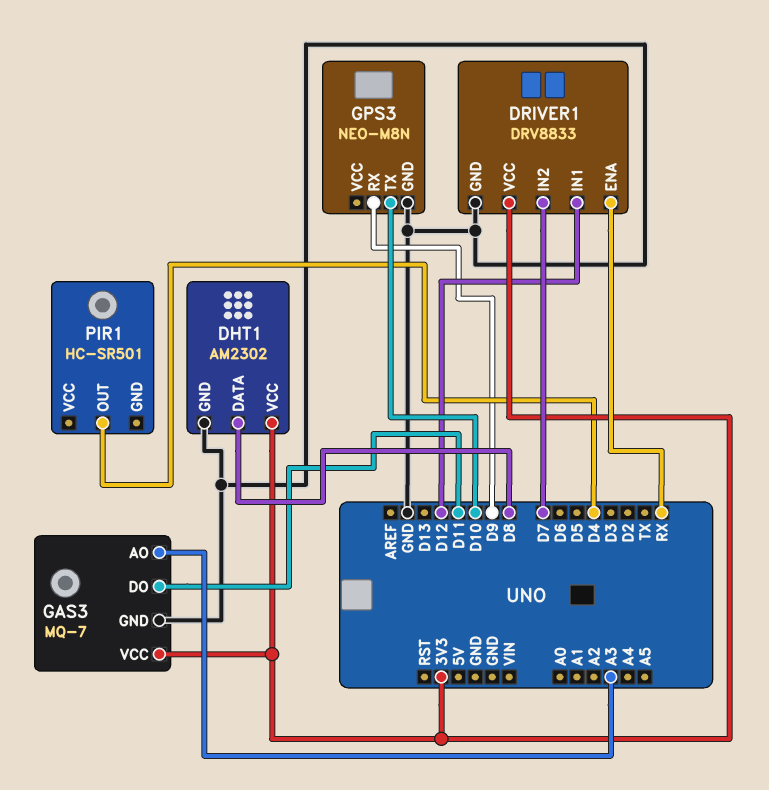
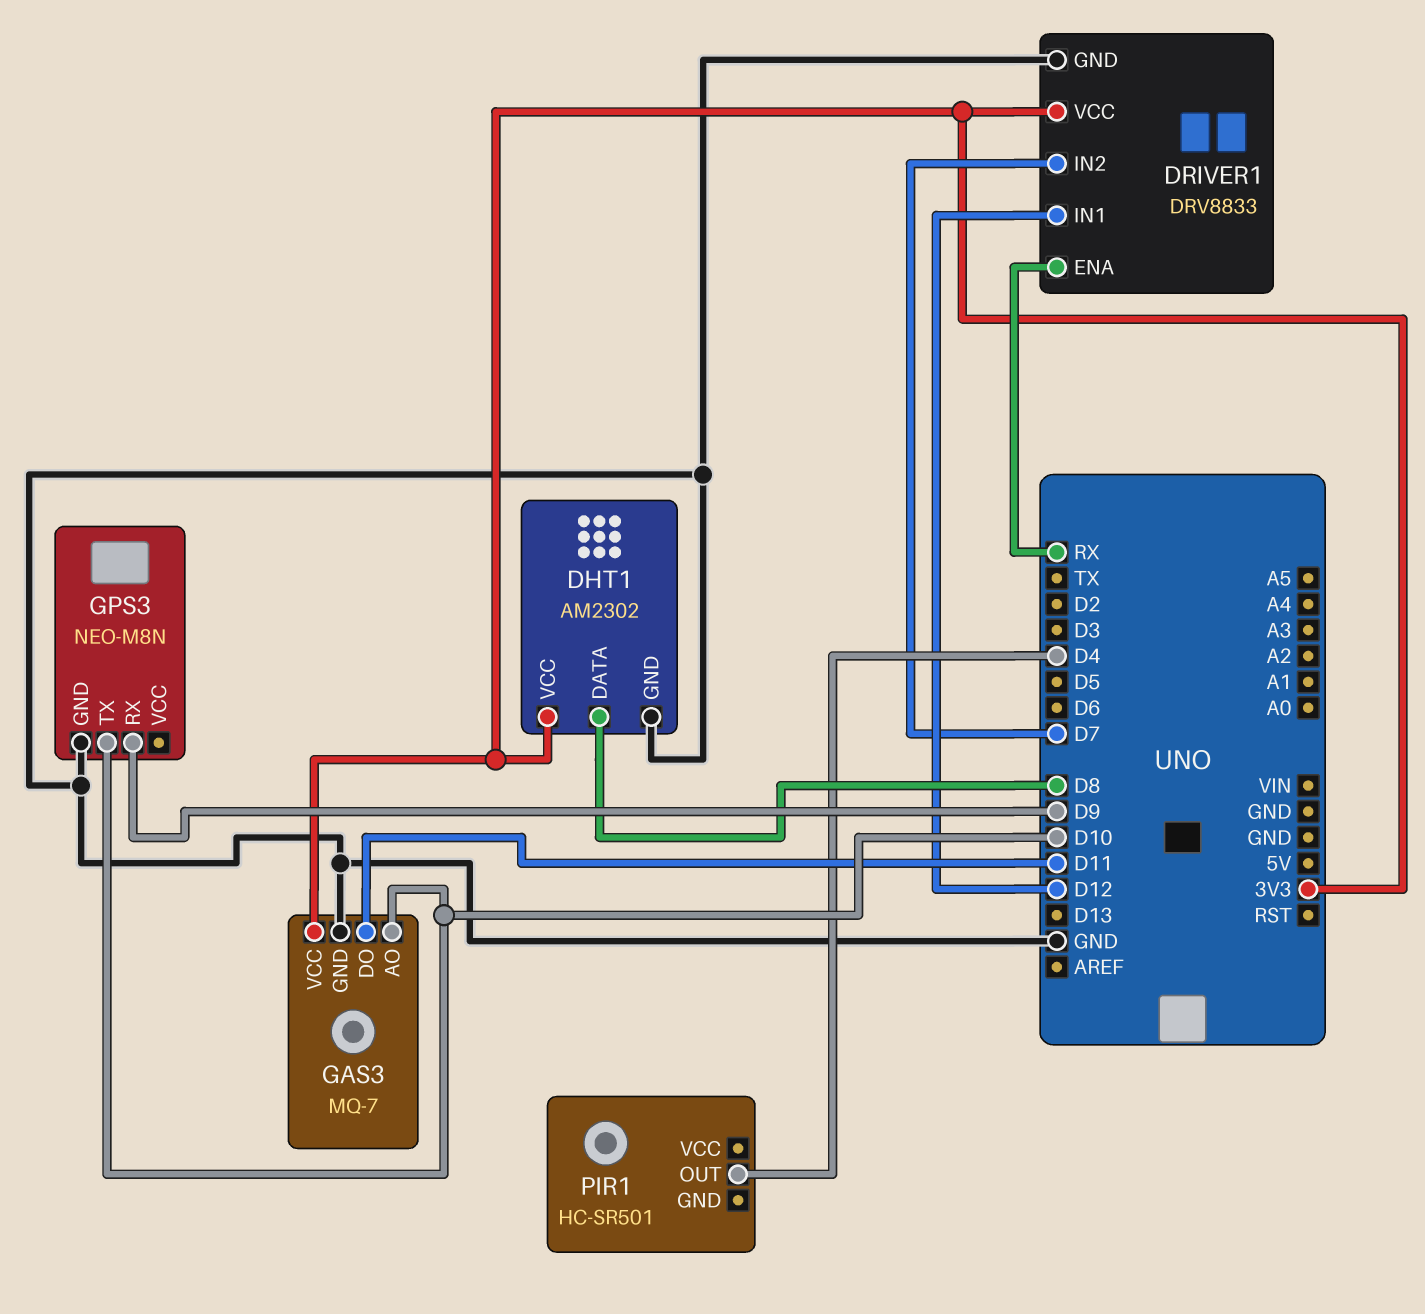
GAS3 pin AO: A3 -> D10

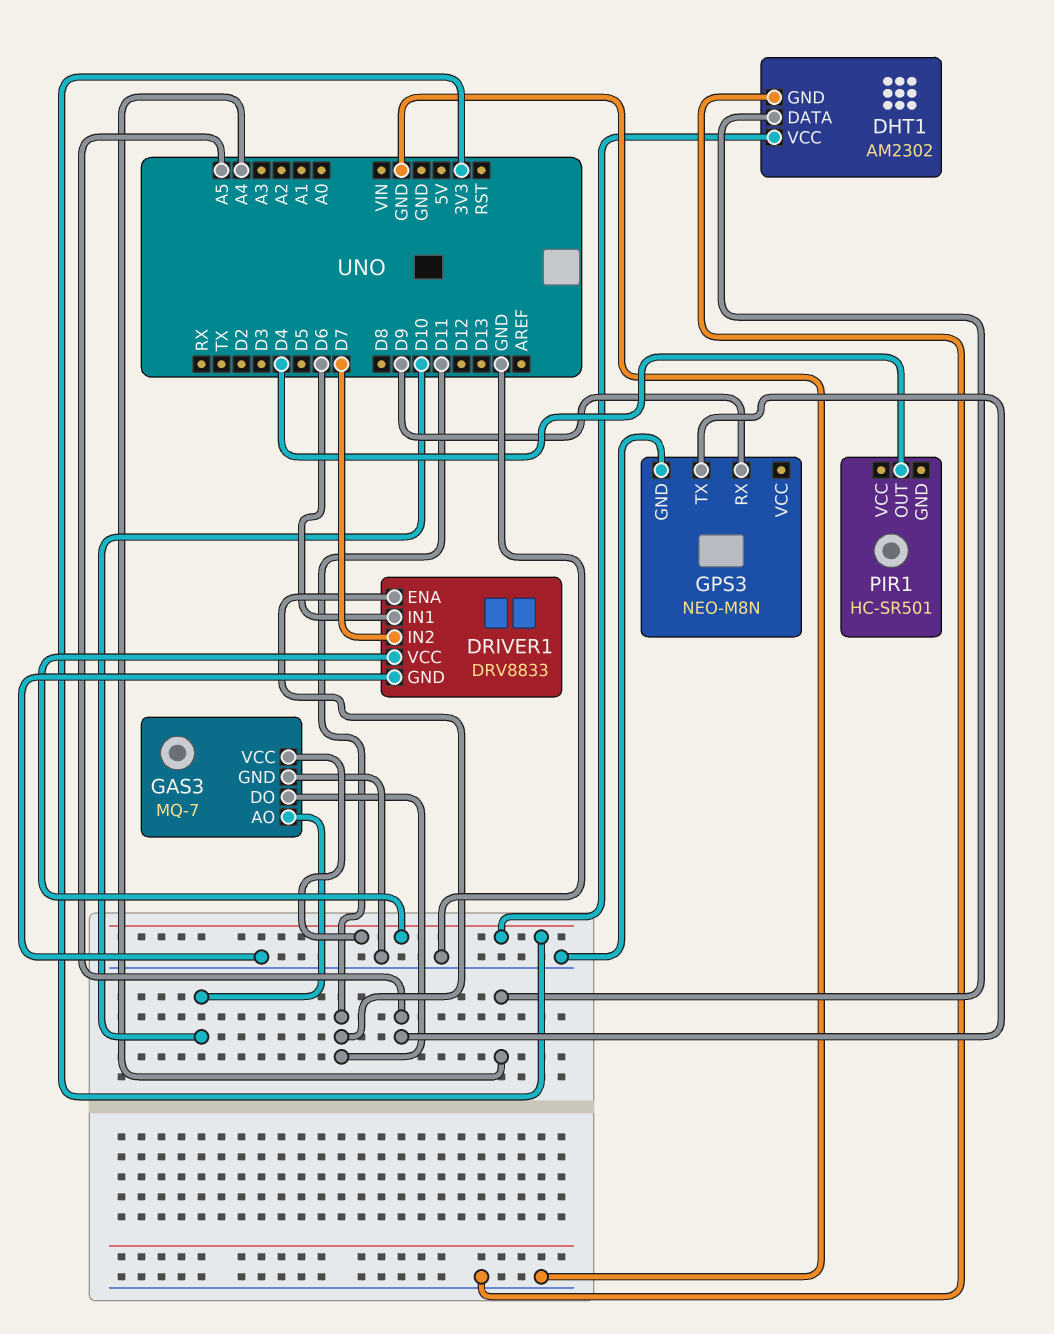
DHT1 pin DATA: D8 -> A4
DRIVER1 pin ENA: RX -> D11
DRIVER1 pin IN1: D12 -> D6
GPS3 pin TX: D10 -> A5

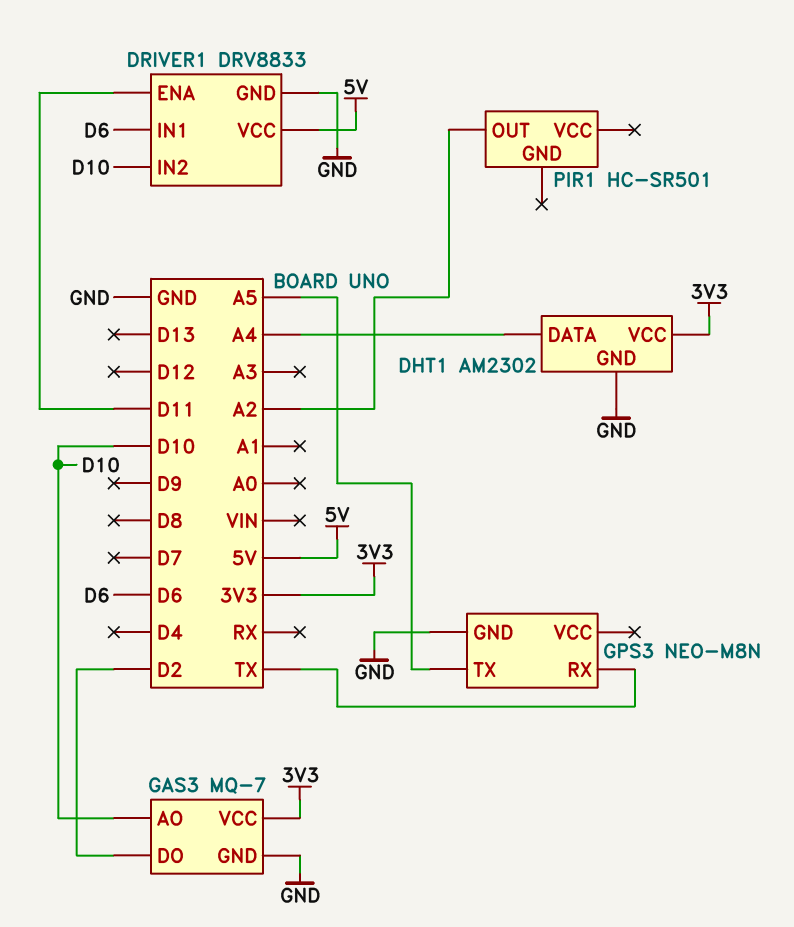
DRIVER1 pin IN2: D7 -> D10
DRIVER1 pin VCC: 3V3 -> 5V
GAS3 pin DO: D11 -> D2
GPS3 pin RX: D9 -> TX
PIR1 pin OUT: D4 -> A2

